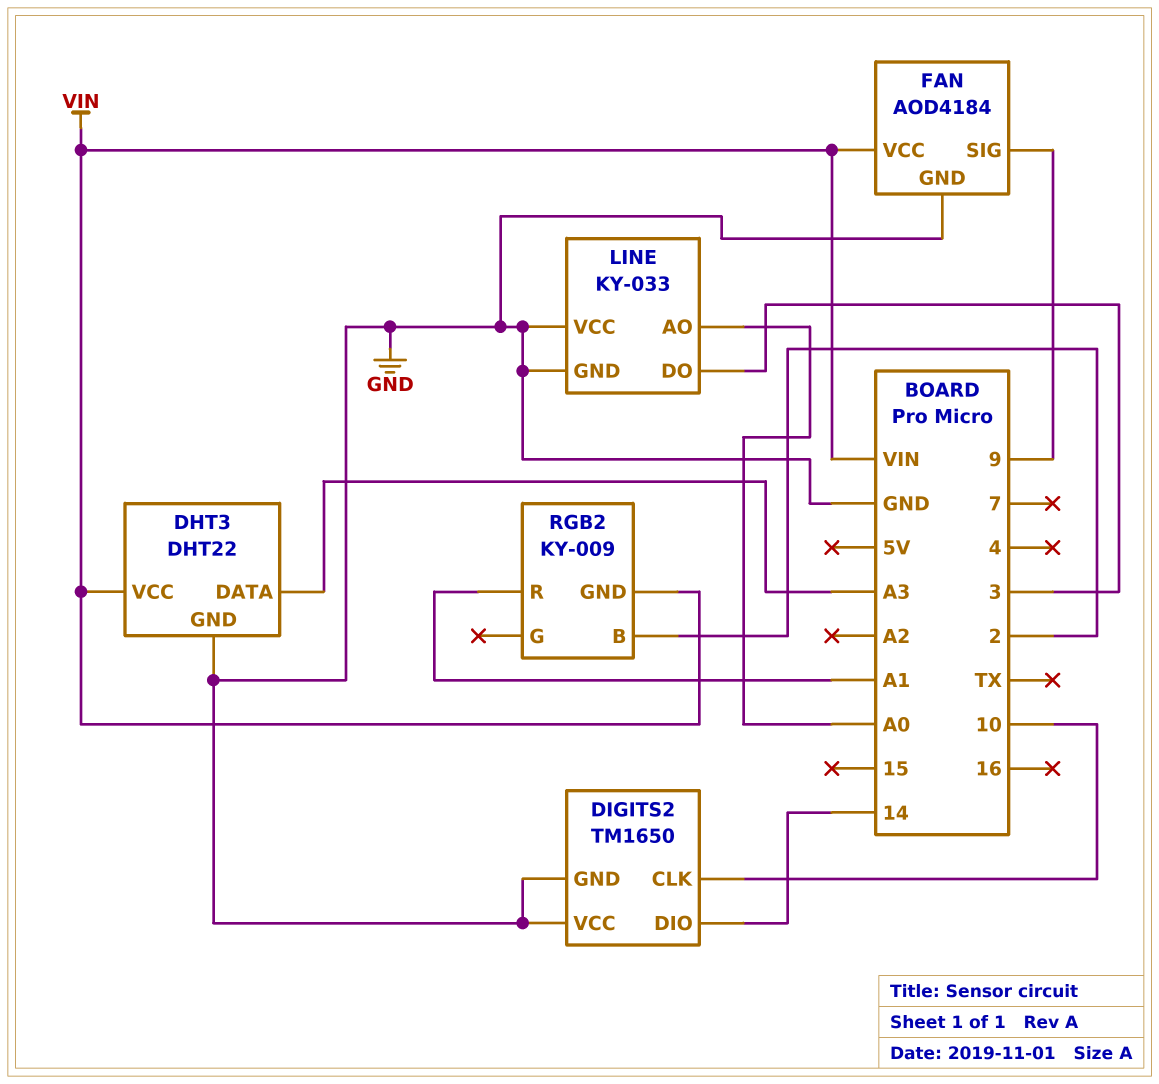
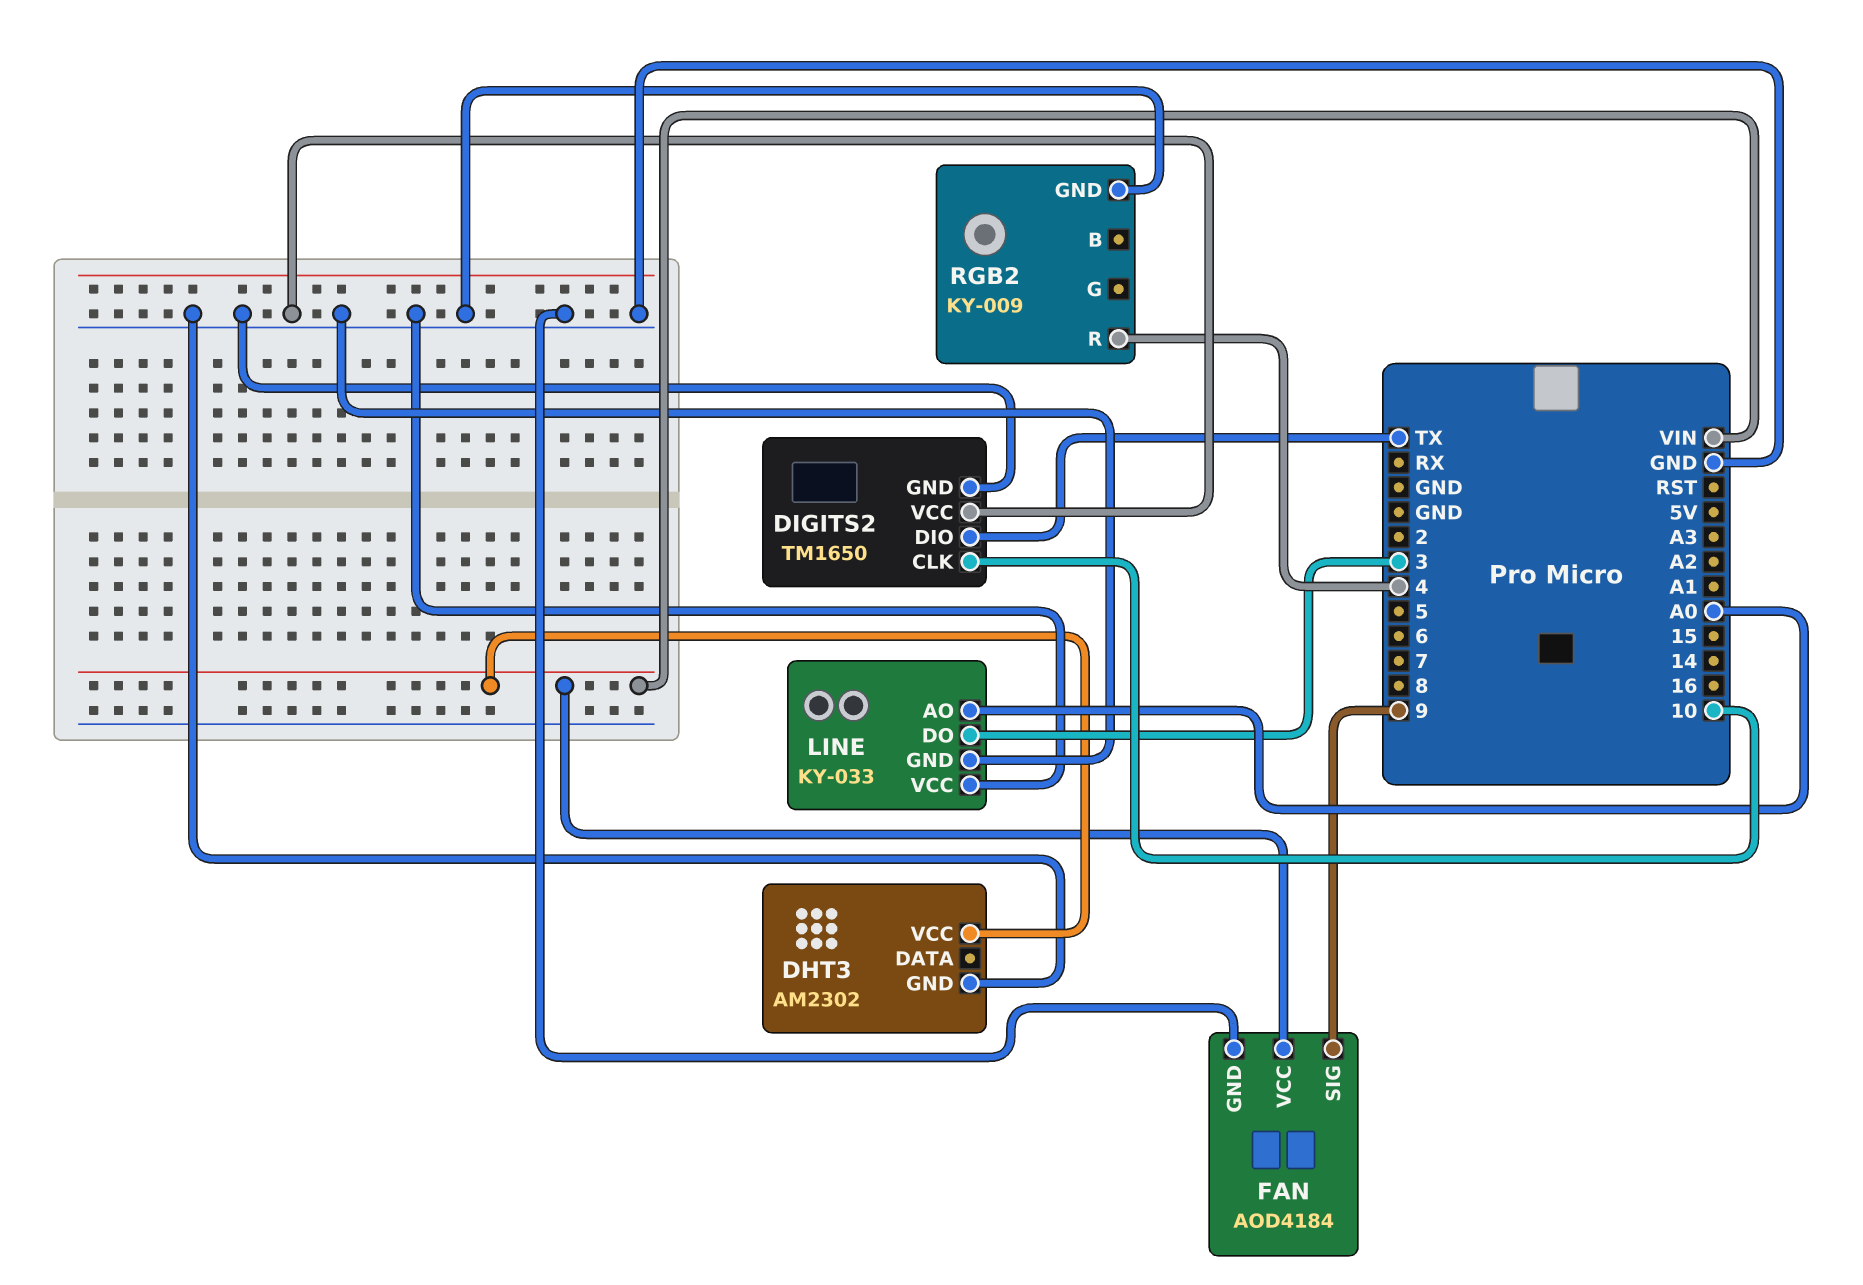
DHT3: DHT22 -> AM2302
DHT3 pin DATA: A3 -> none
DIGITS2 pin DIO: 14 -> TX
RGB2 pin B: 2 -> none
RGB2 pin GND: VIN -> GND
RGB2 pin R: A1 -> 4

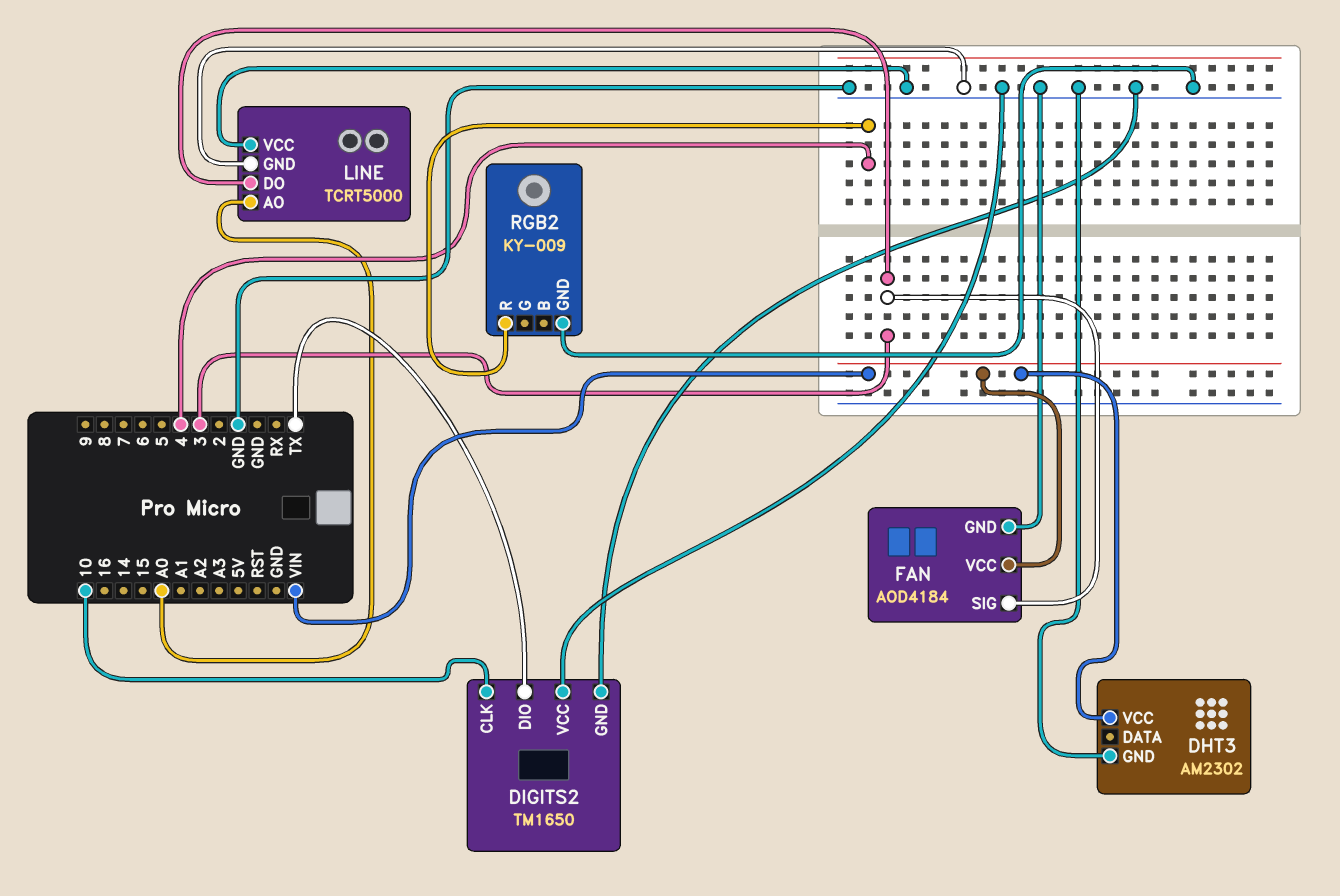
FAN pin SIG: 9 -> 3
LINE: KY-033 -> TCRT5000

